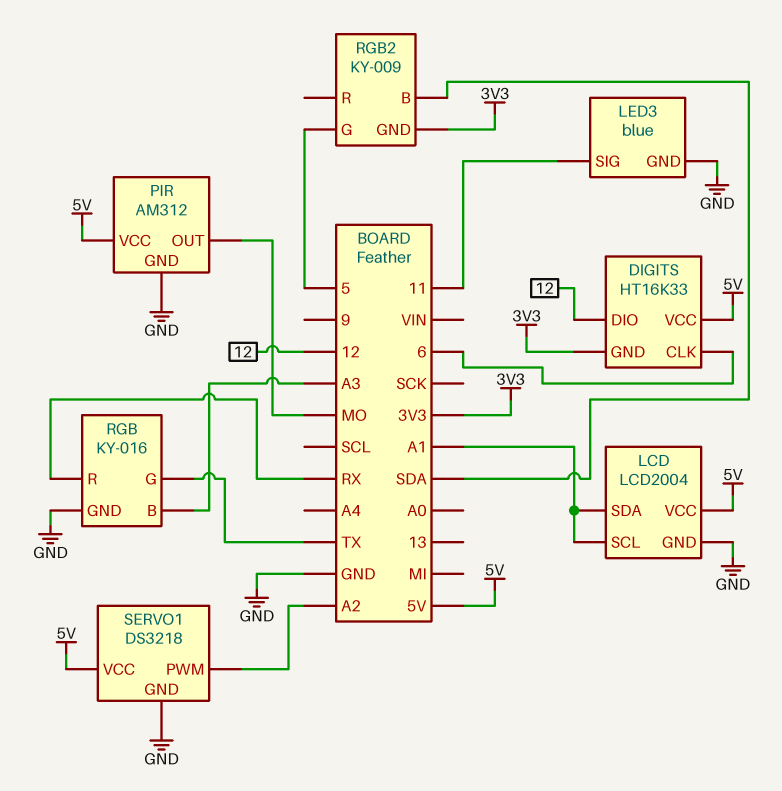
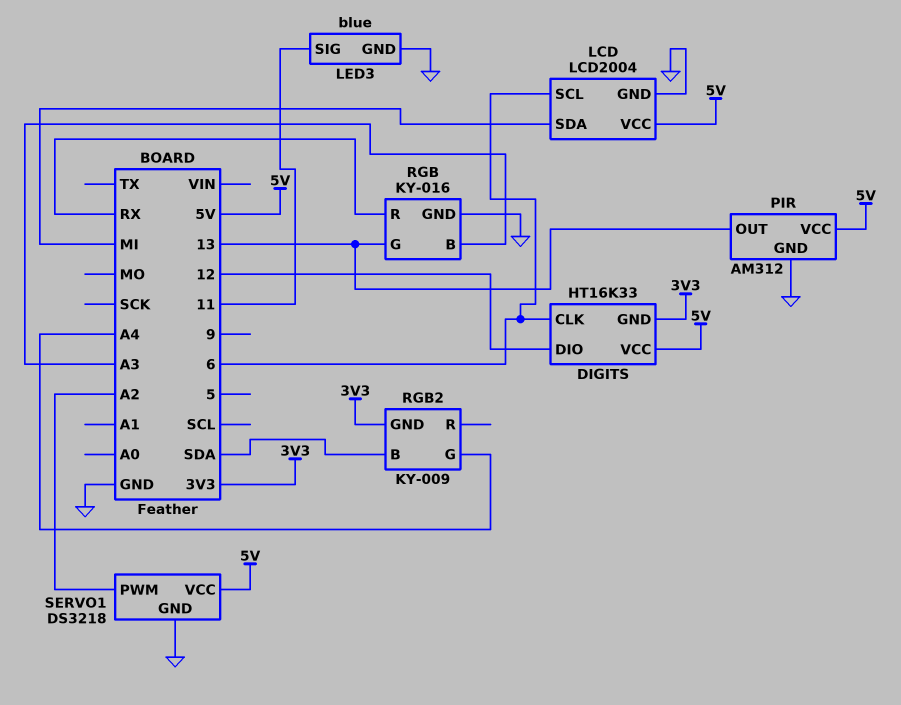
LCD pin SCL: A1 -> 6
LCD pin SDA: A1 -> MI
PIR pin OUT: MO -> 13
RGB pin G: TX -> 13
RGB2 pin G: 5 -> A4

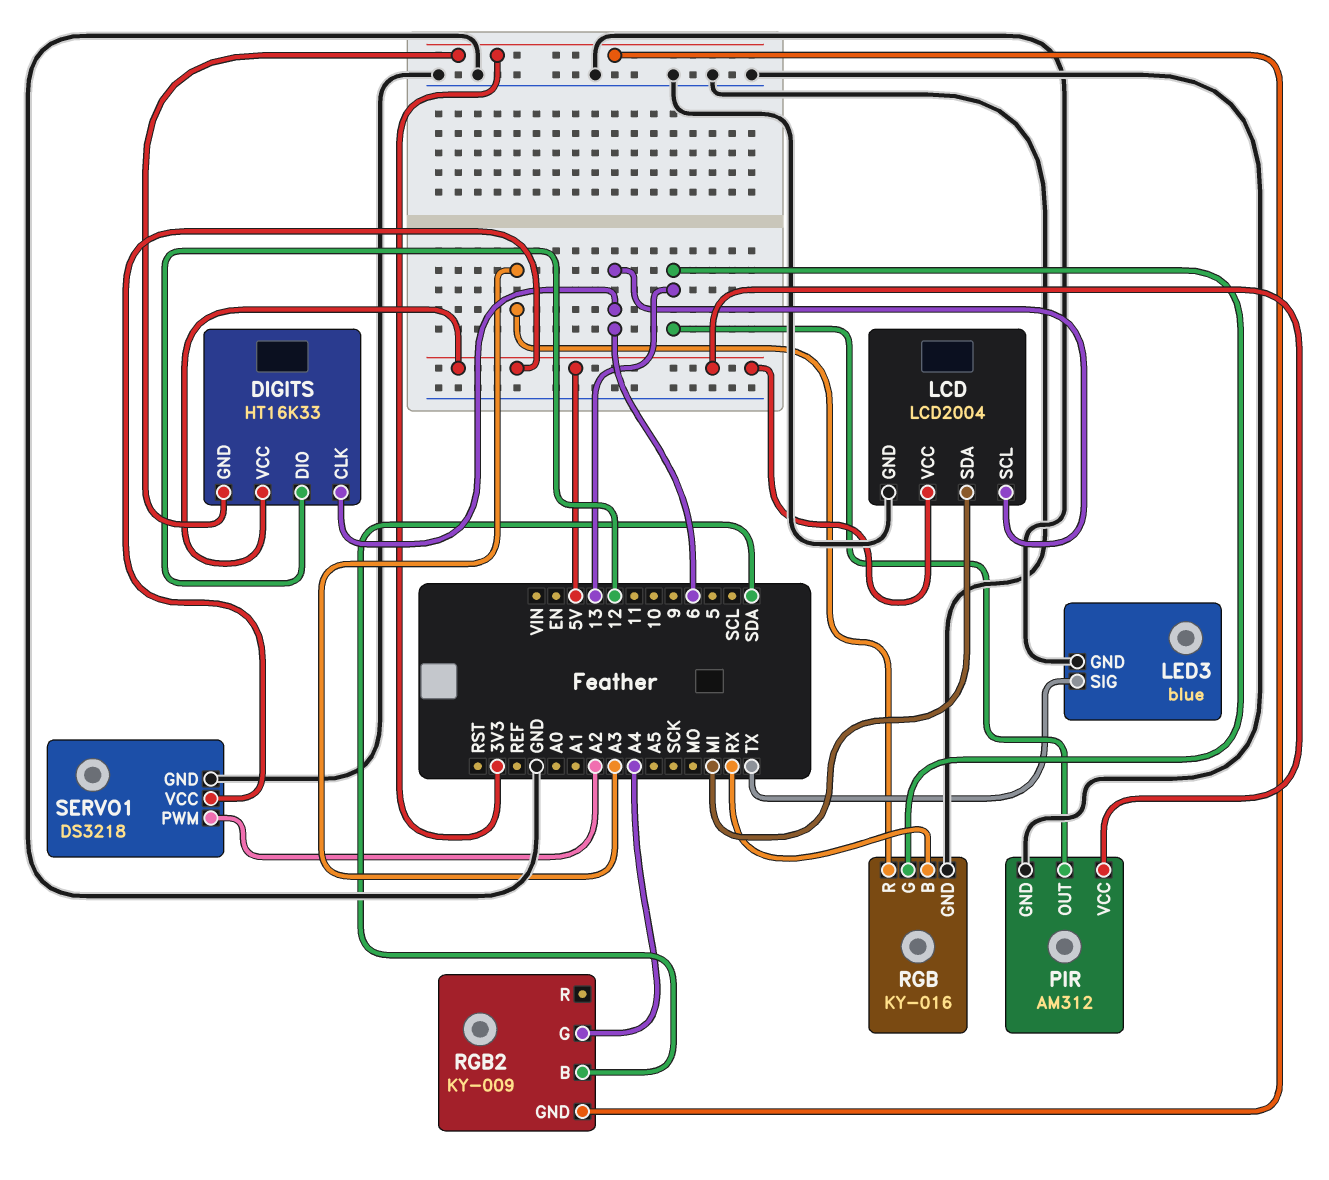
LED3 pin SIG: 11 -> TX
RGB pin B: A3 -> RX
RGB pin R: RX -> A3

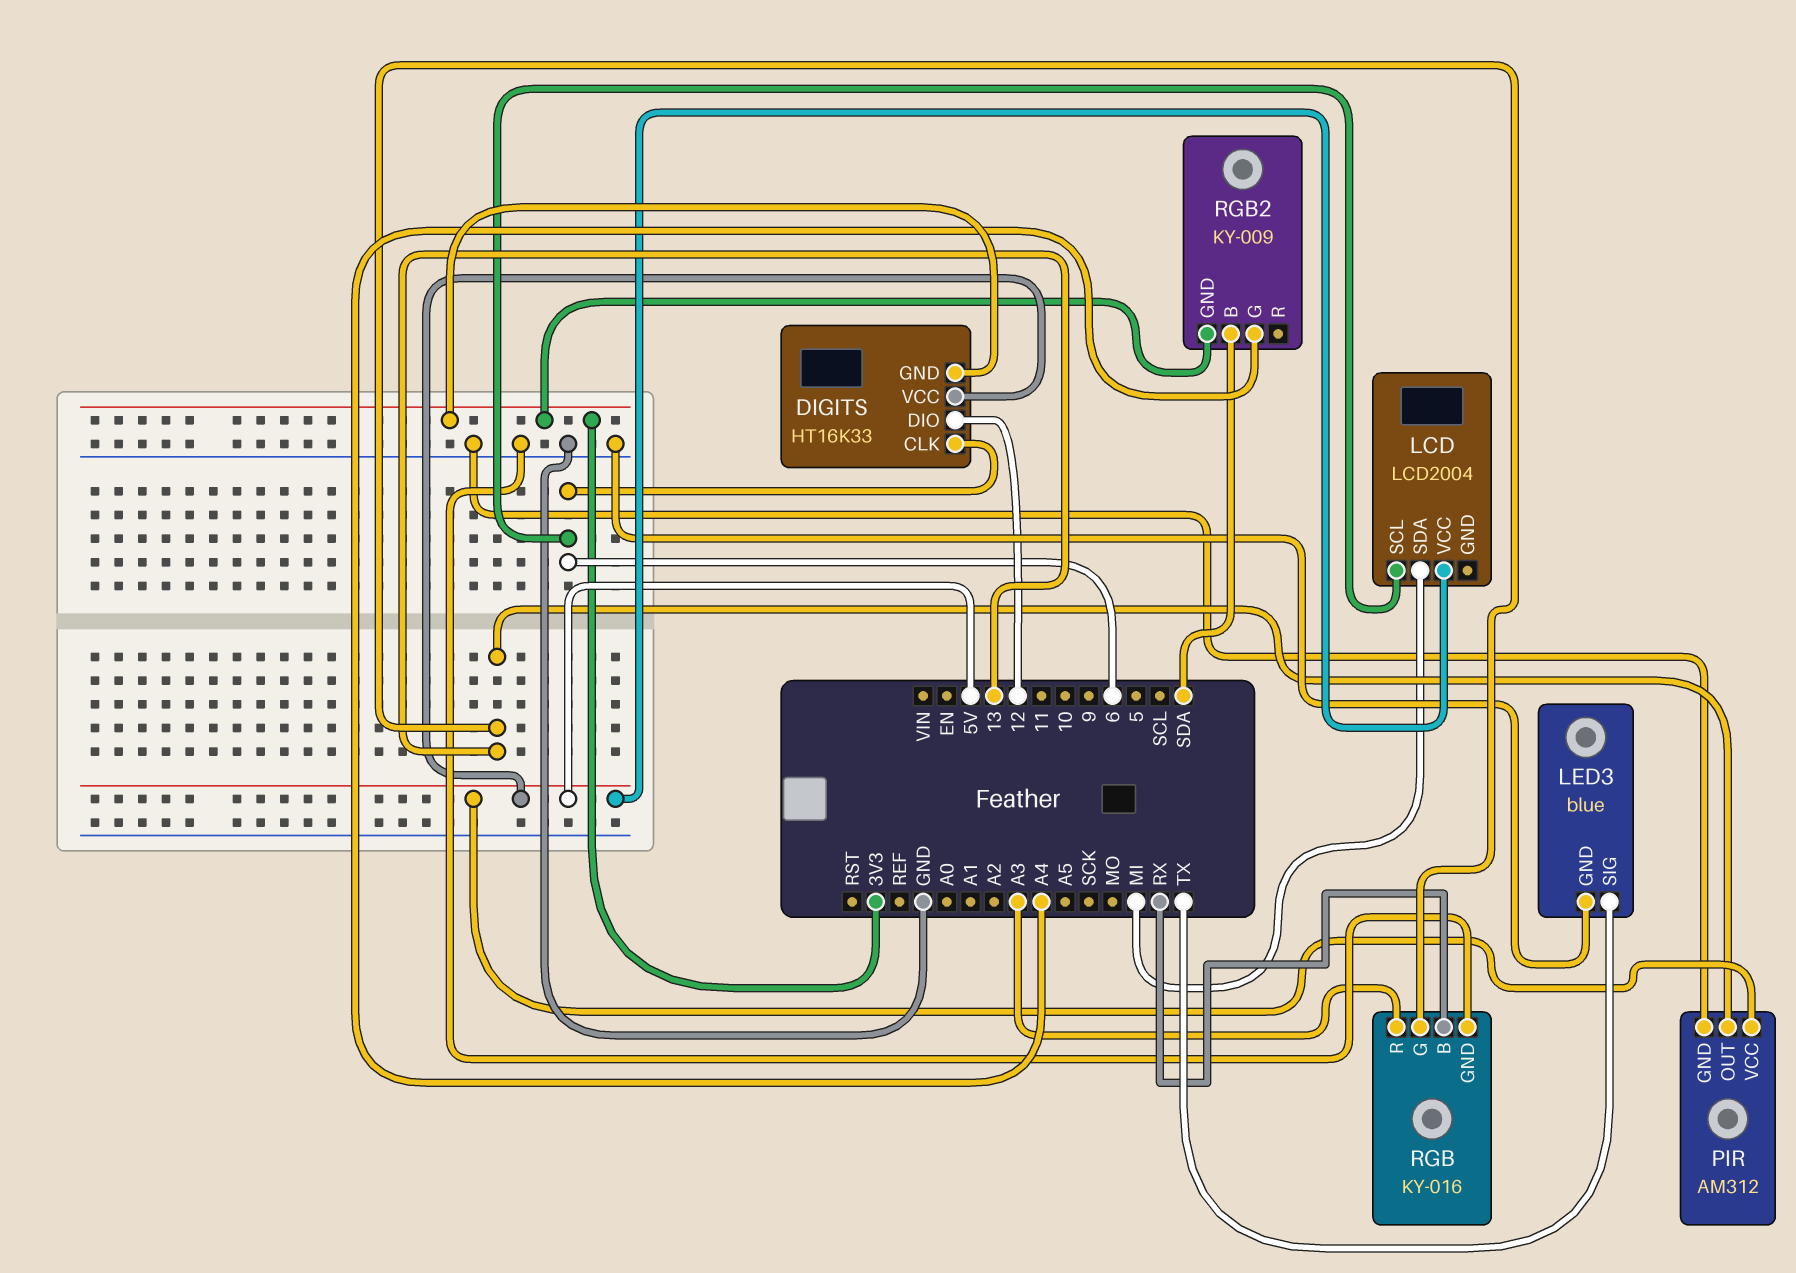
LCD pin GND: GND -> none
SERVO1: DS3218 -> none
SERVO1 pin GND: GND -> none
SERVO1 pin PWM: A2 -> none
SERVO1 pin VCC: 5V -> none

